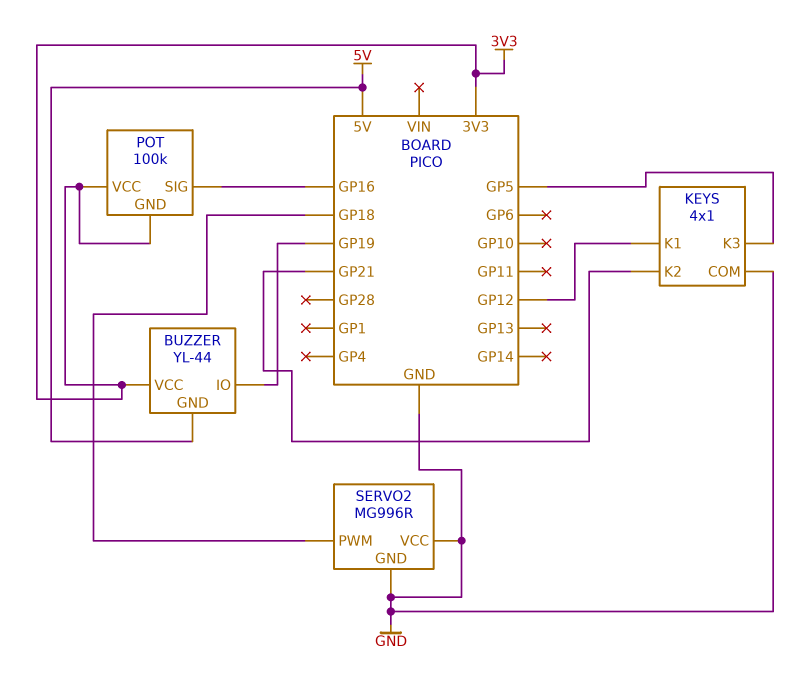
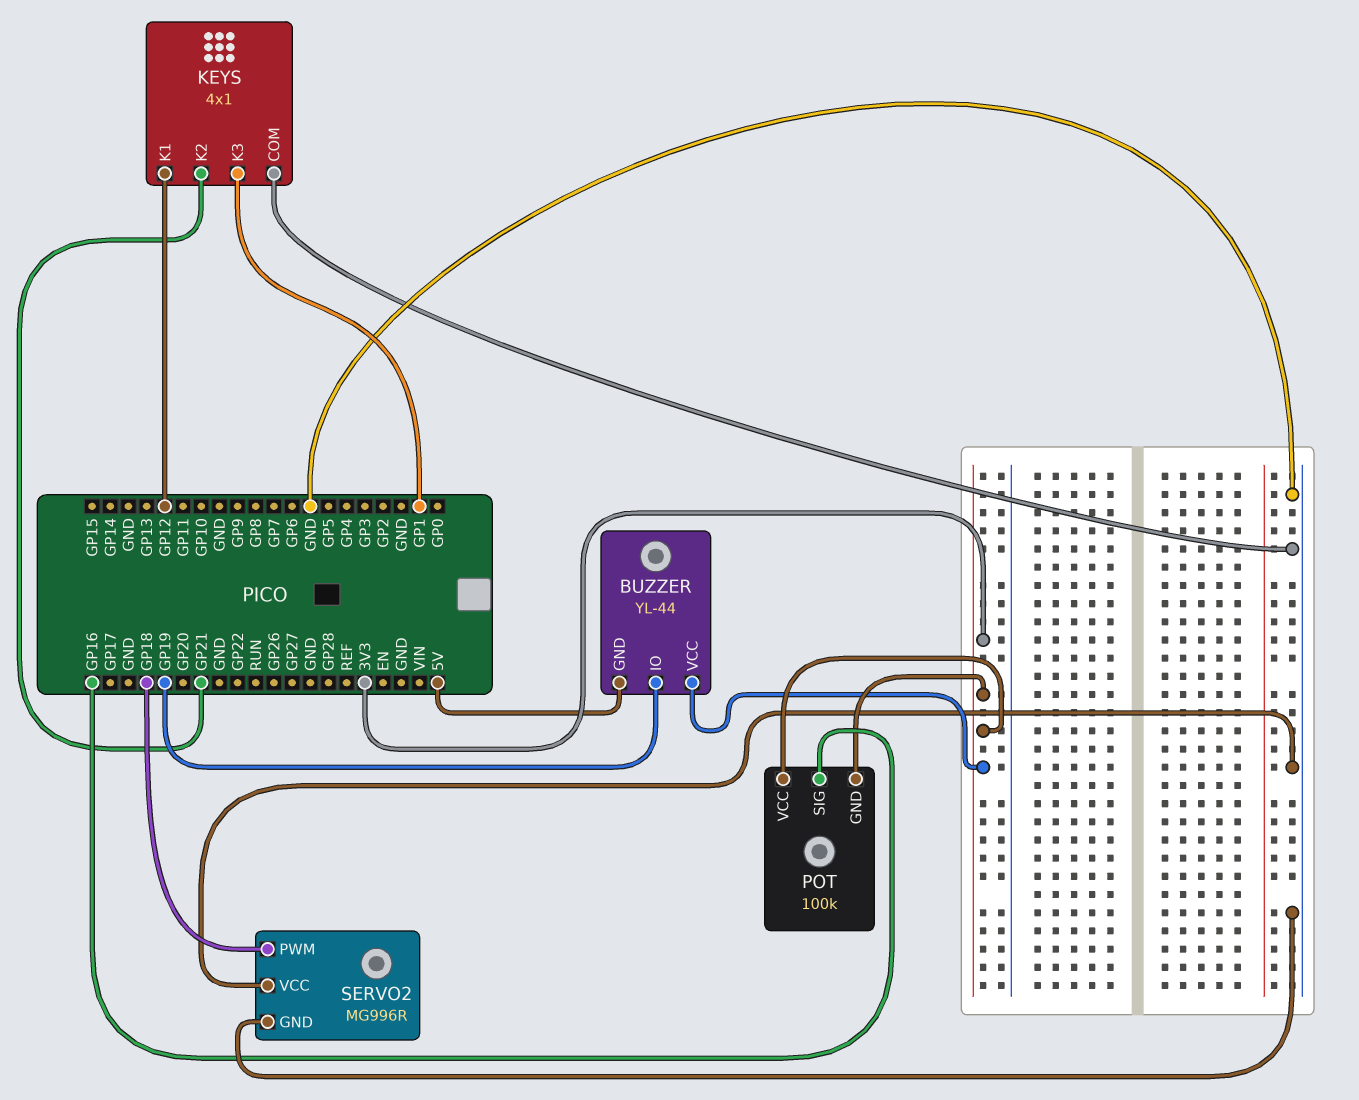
KEYS pin K3: GP5 -> GP1

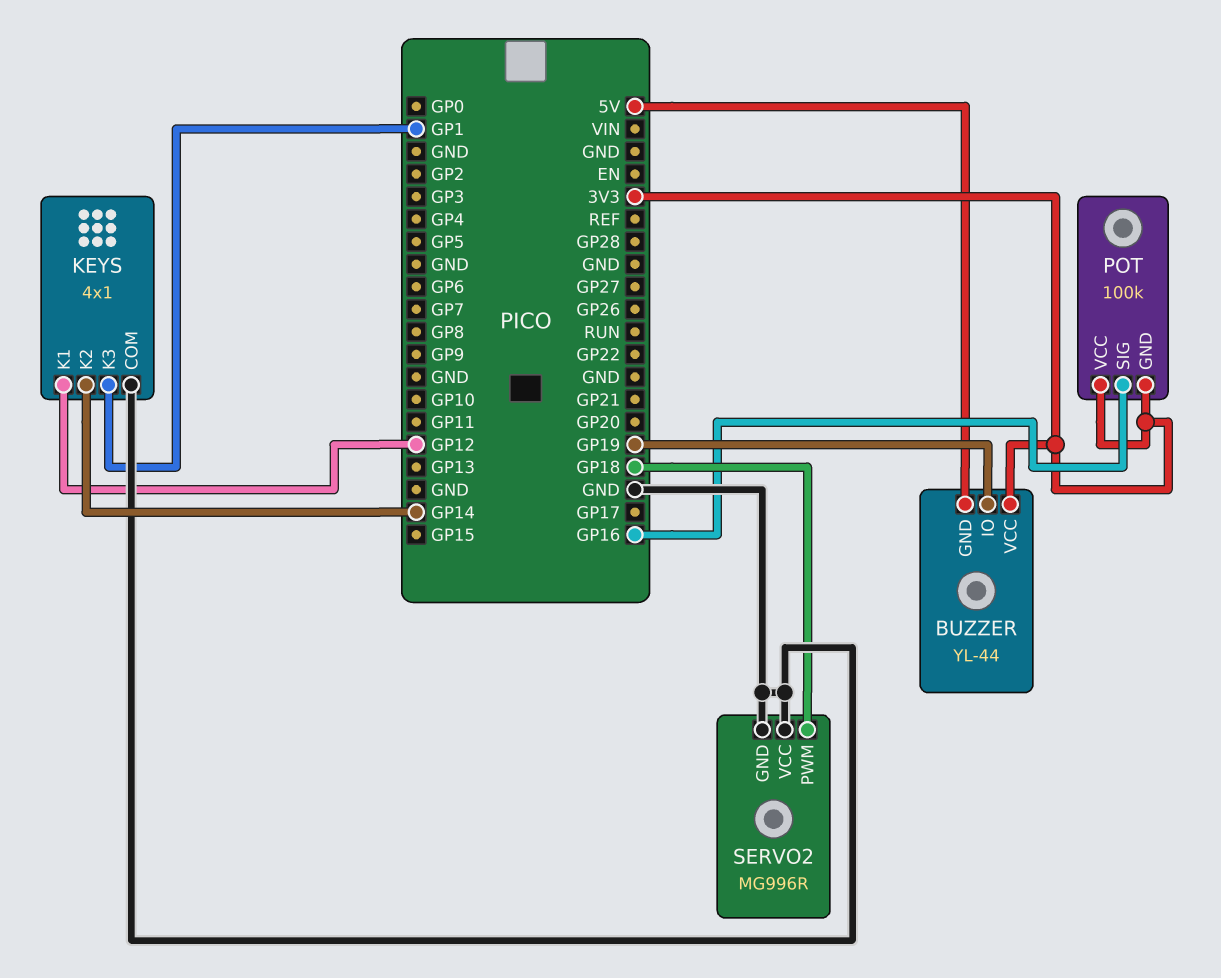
KEYS pin K2: GP21 -> GP14

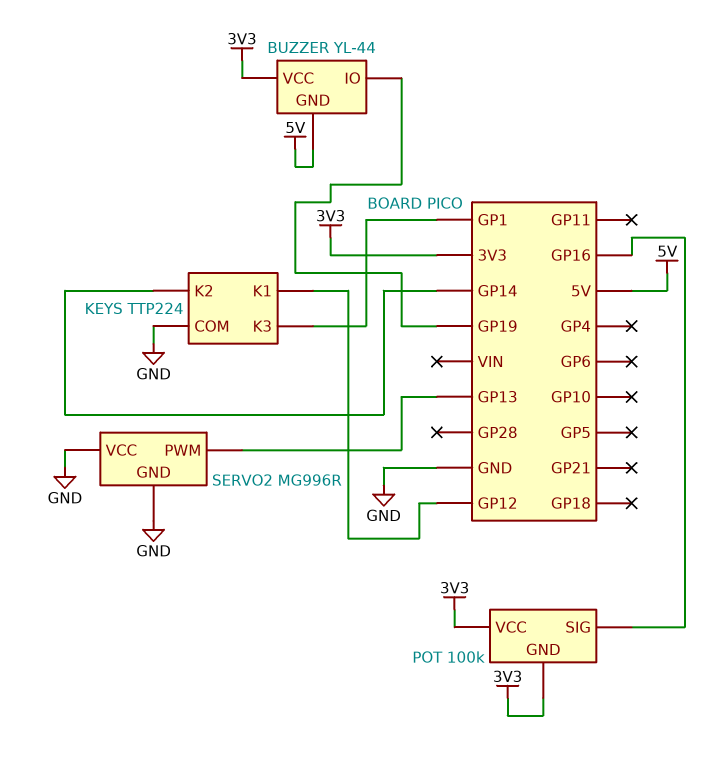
KEYS: 4x1 -> TTP224
SERVO2 pin PWM: GP18 -> GP13

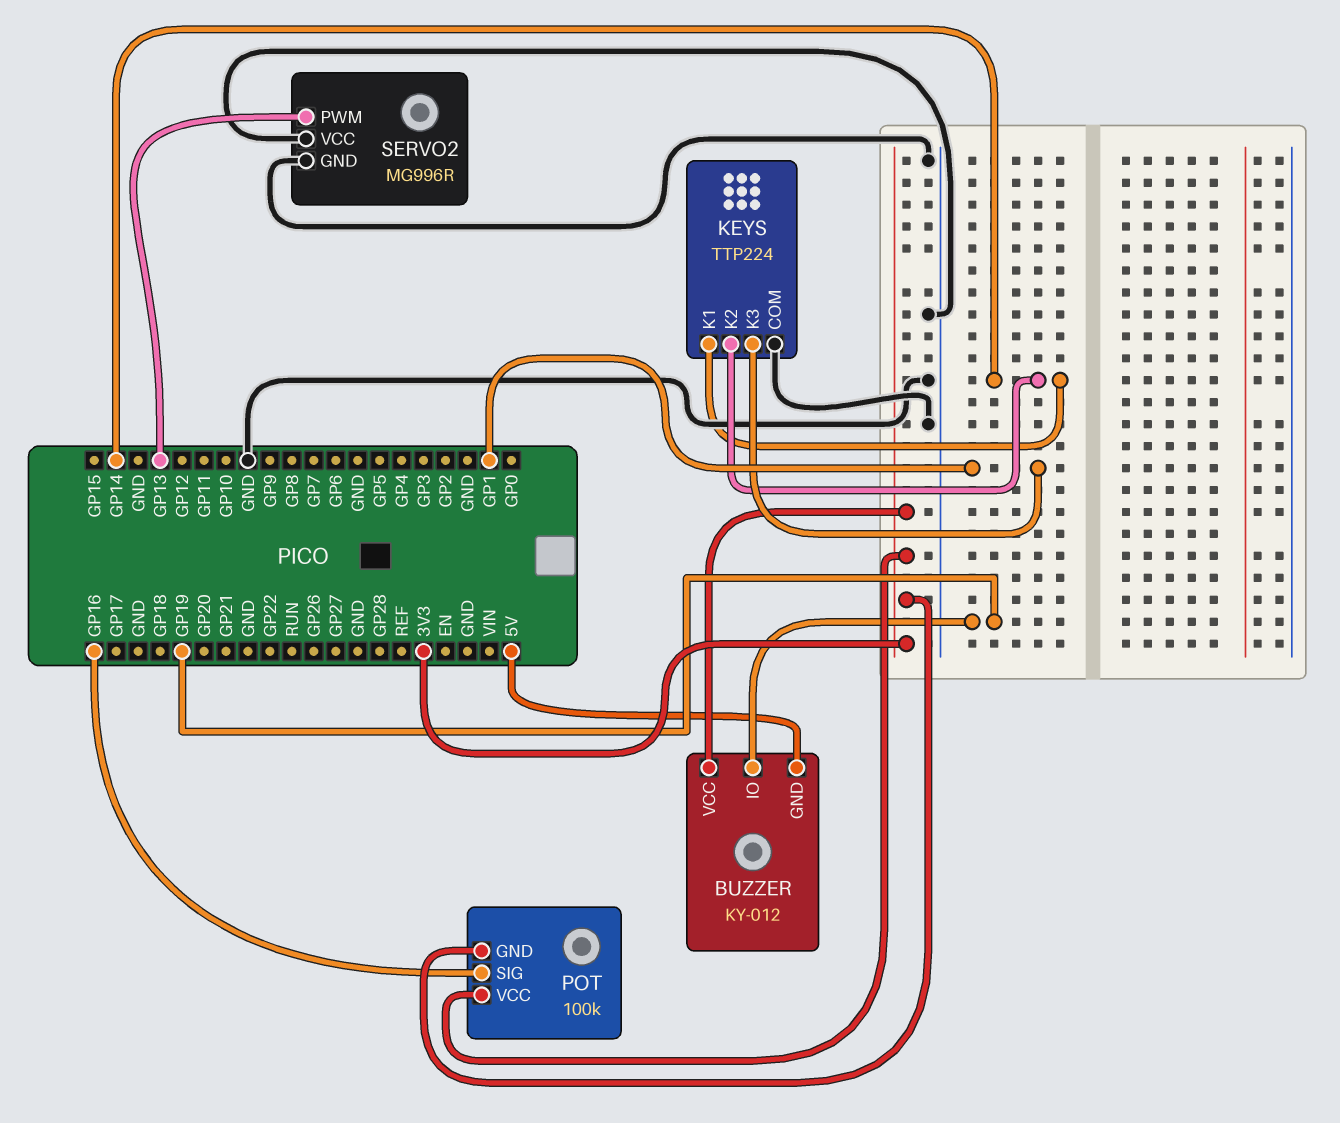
BUZZER: YL-44 -> KY-012
KEYS pin K1: GP12 -> GP14

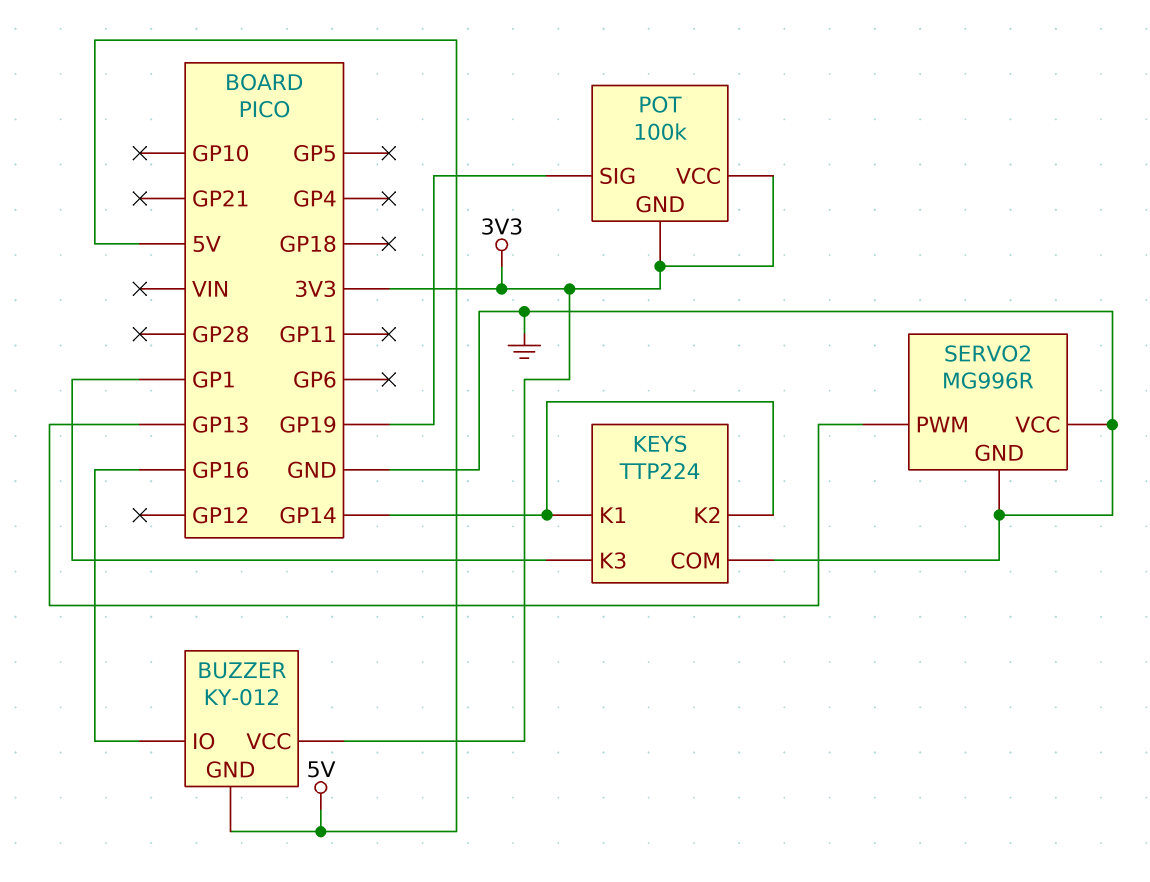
BUZZER pin IO: GP19 -> GP16
POT pin SIG: GP16 -> GP19

